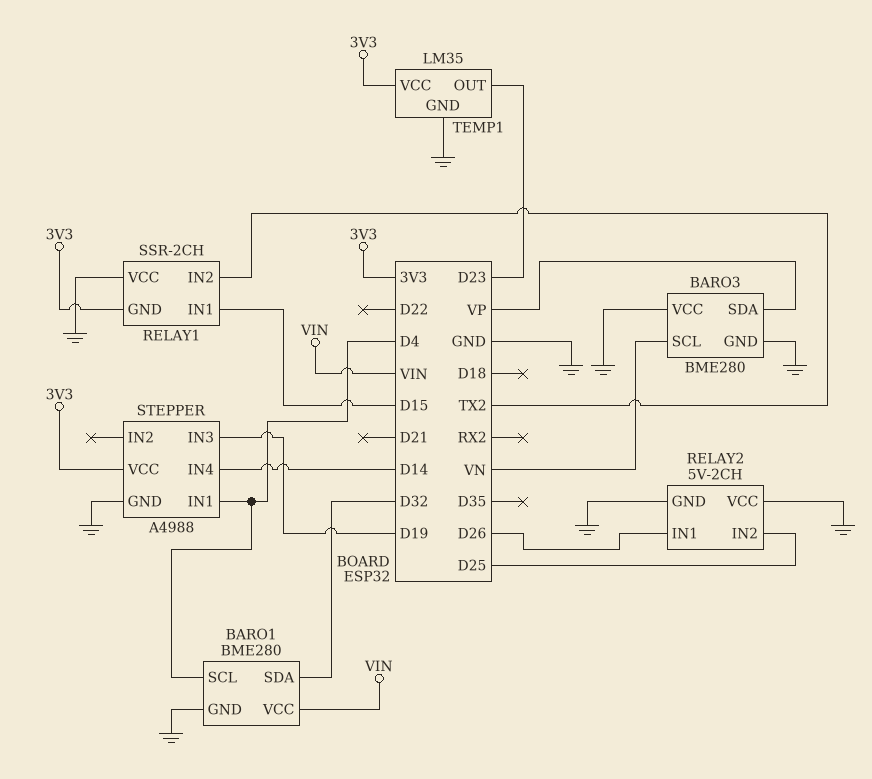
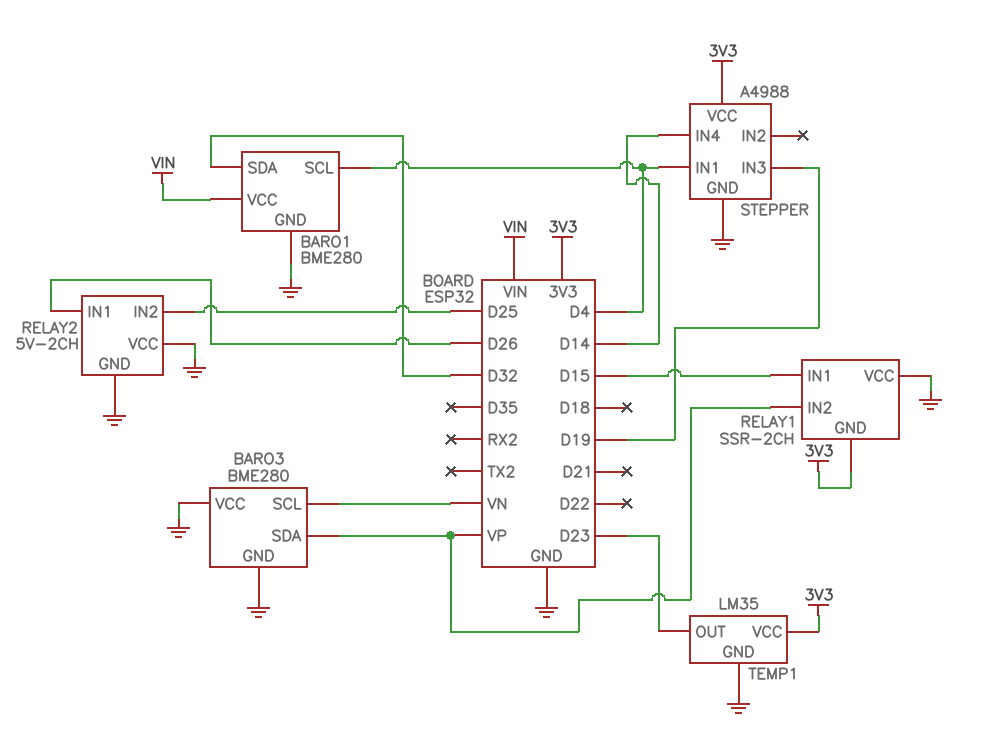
RELAY1 pin IN2: TX2 -> VP

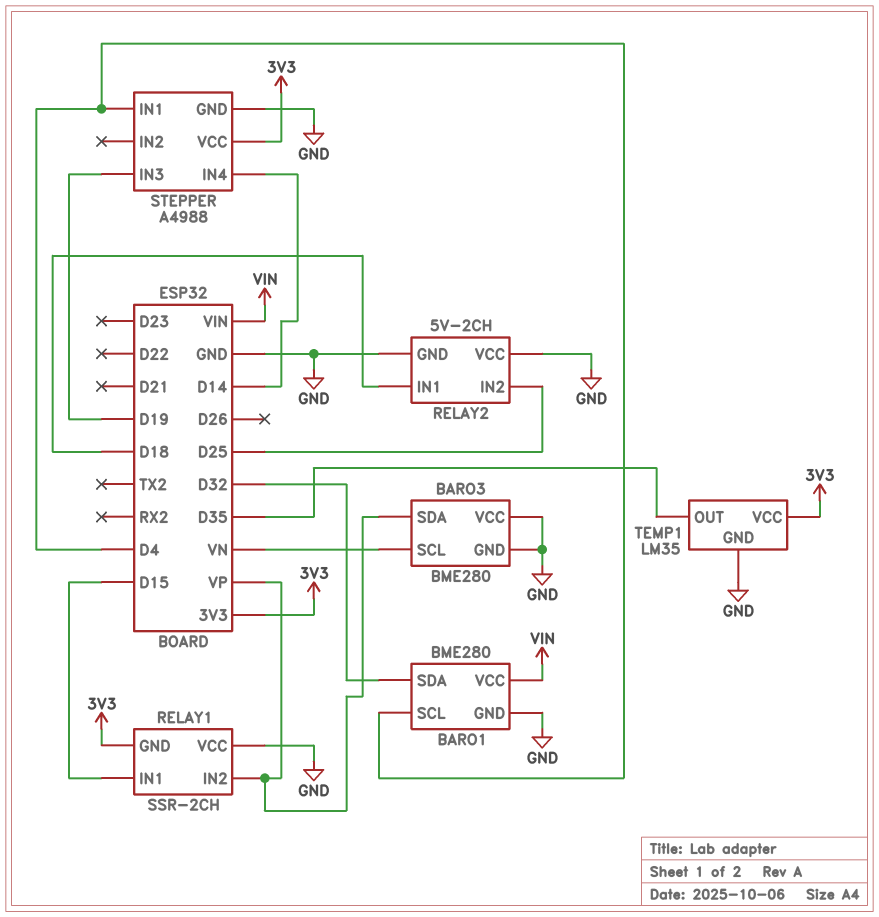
RELAY2 pin IN1: D26 -> D18
TEMP1 pin OUT: D23 -> D35

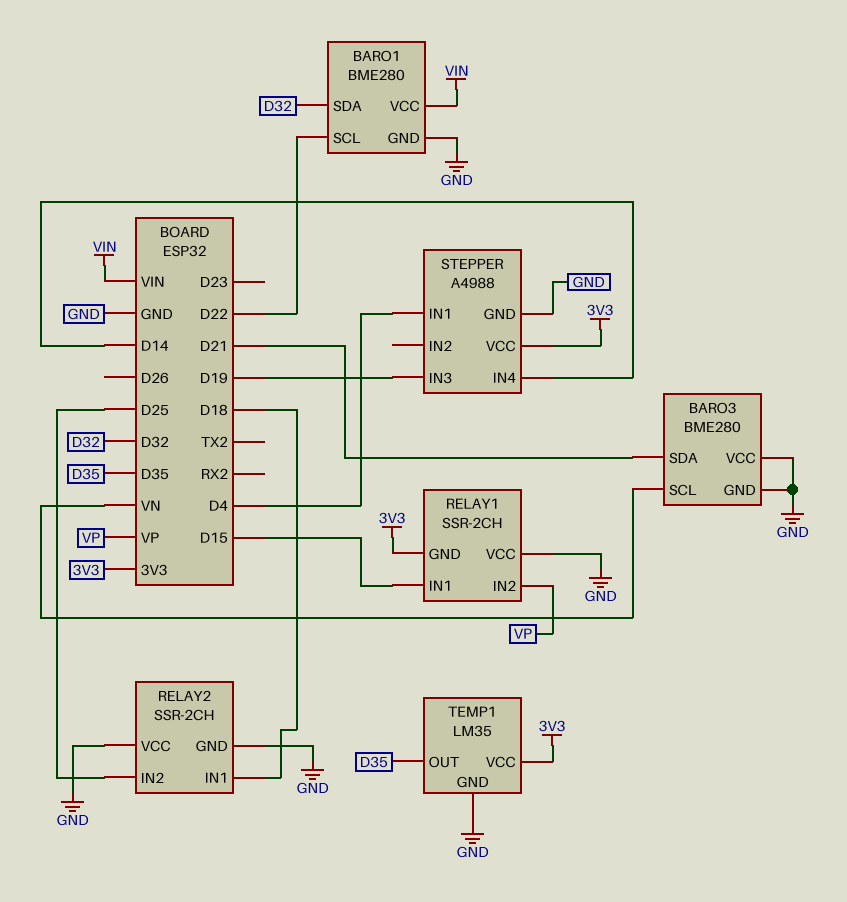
BARO1 pin SCL: D4 -> D22
BARO3 pin SDA: VP -> D21
RELAY2: 5V-2CH -> SSR-2CH

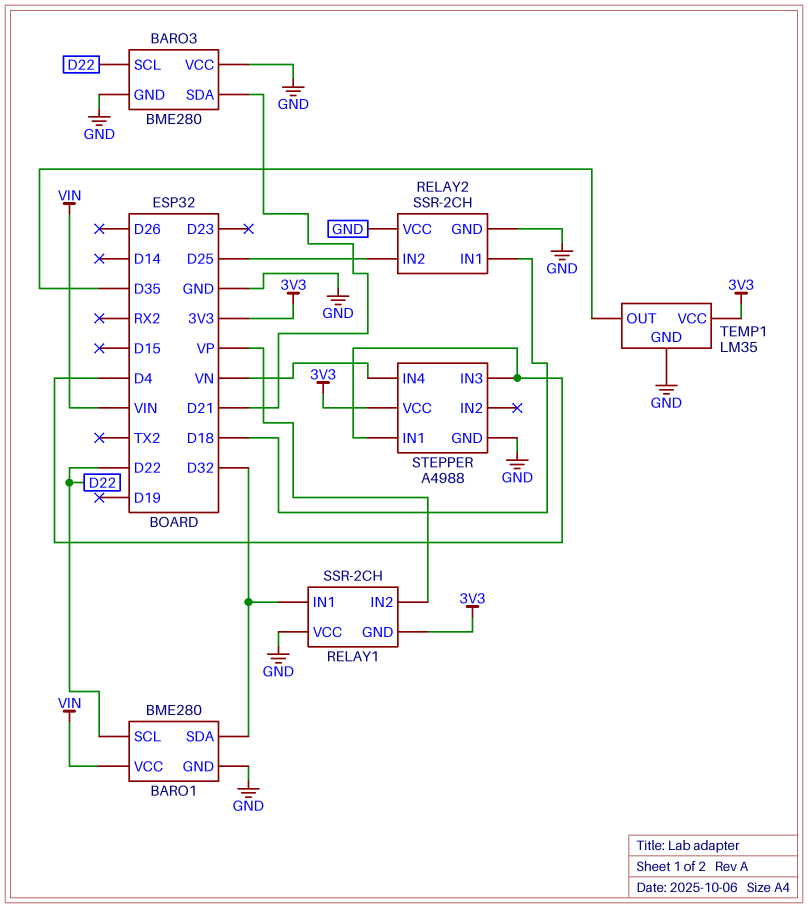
BARO3 pin SCL: VN -> D22
RELAY1 pin IN1: D15 -> D32
STEPPER pin IN3: D19 -> D4
STEPPER pin IN4: D14 -> VN

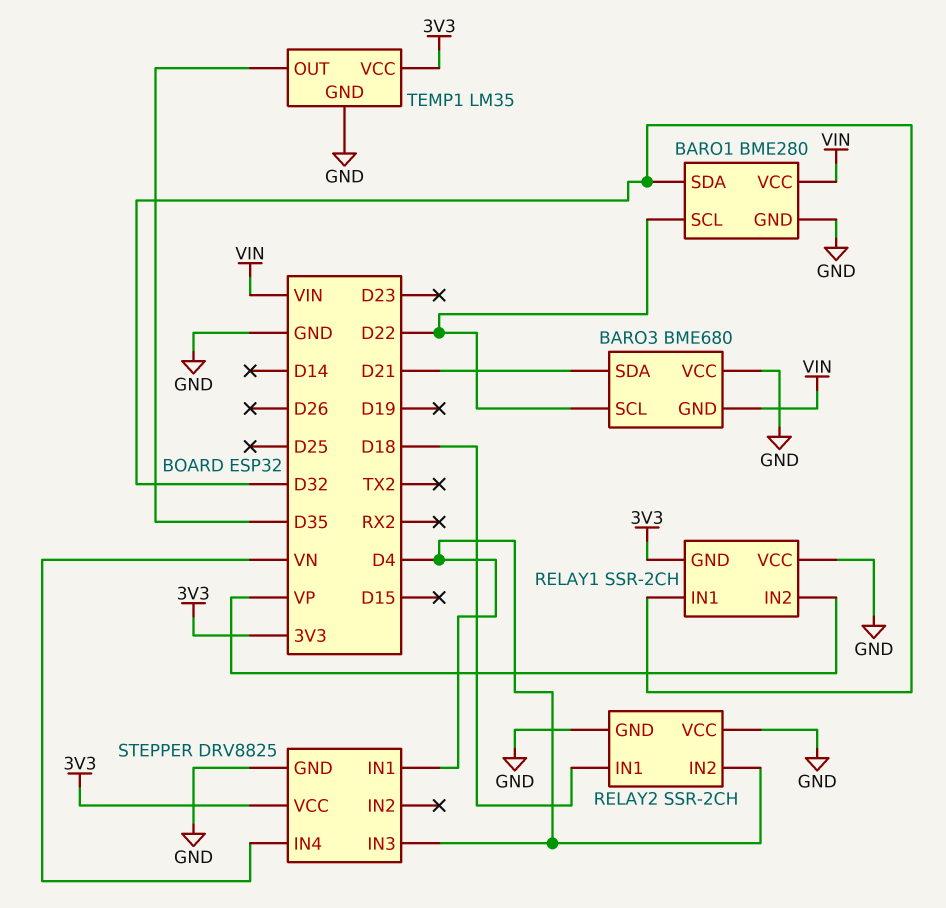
BARO3: BME280 -> BME680
BARO3 pin GND: GND -> VIN
RELAY2 pin IN2: D25 -> D4
STEPPER: A4988 -> DRV8825

